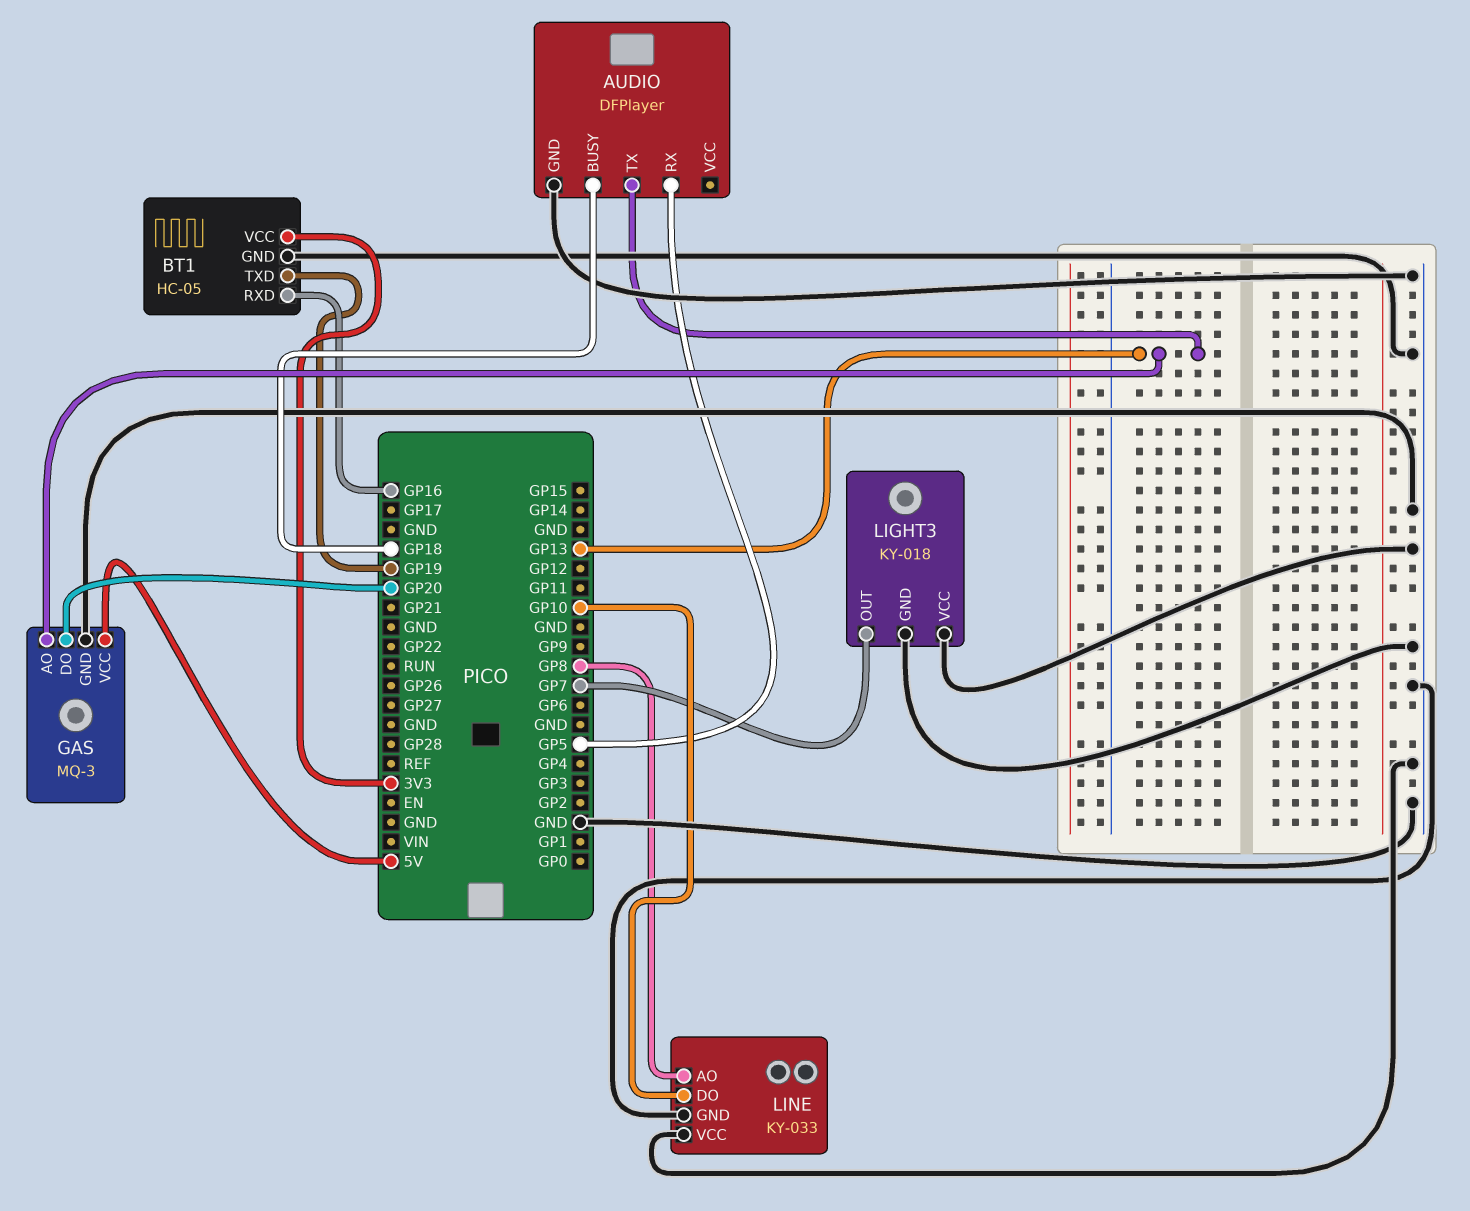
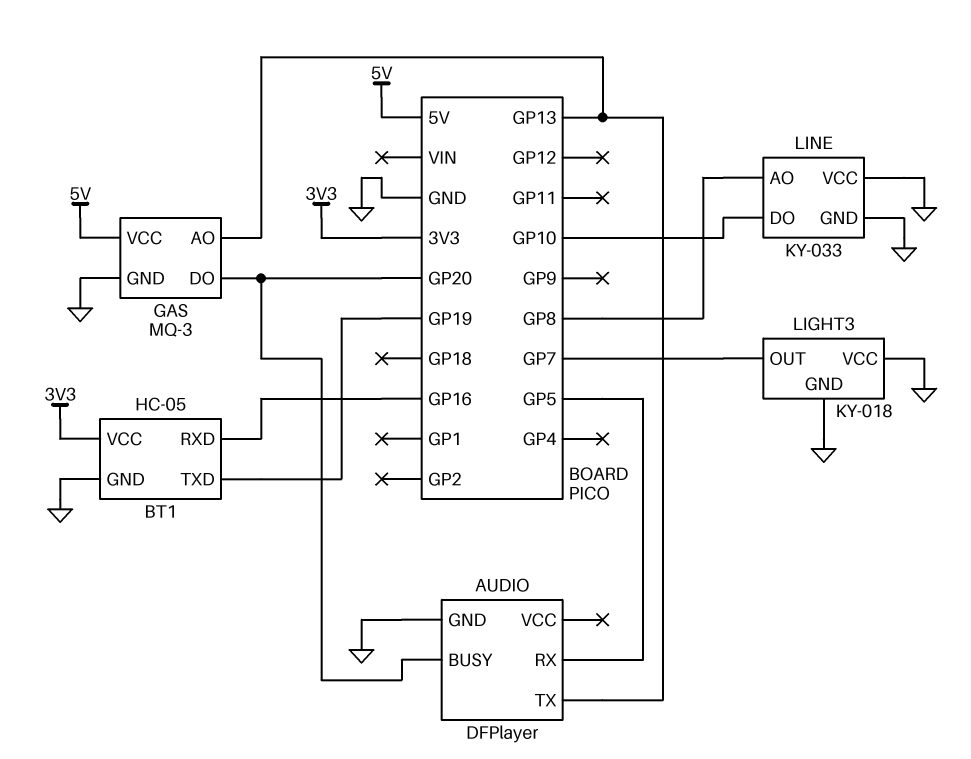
AUDIO pin BUSY: GP18 -> GP20

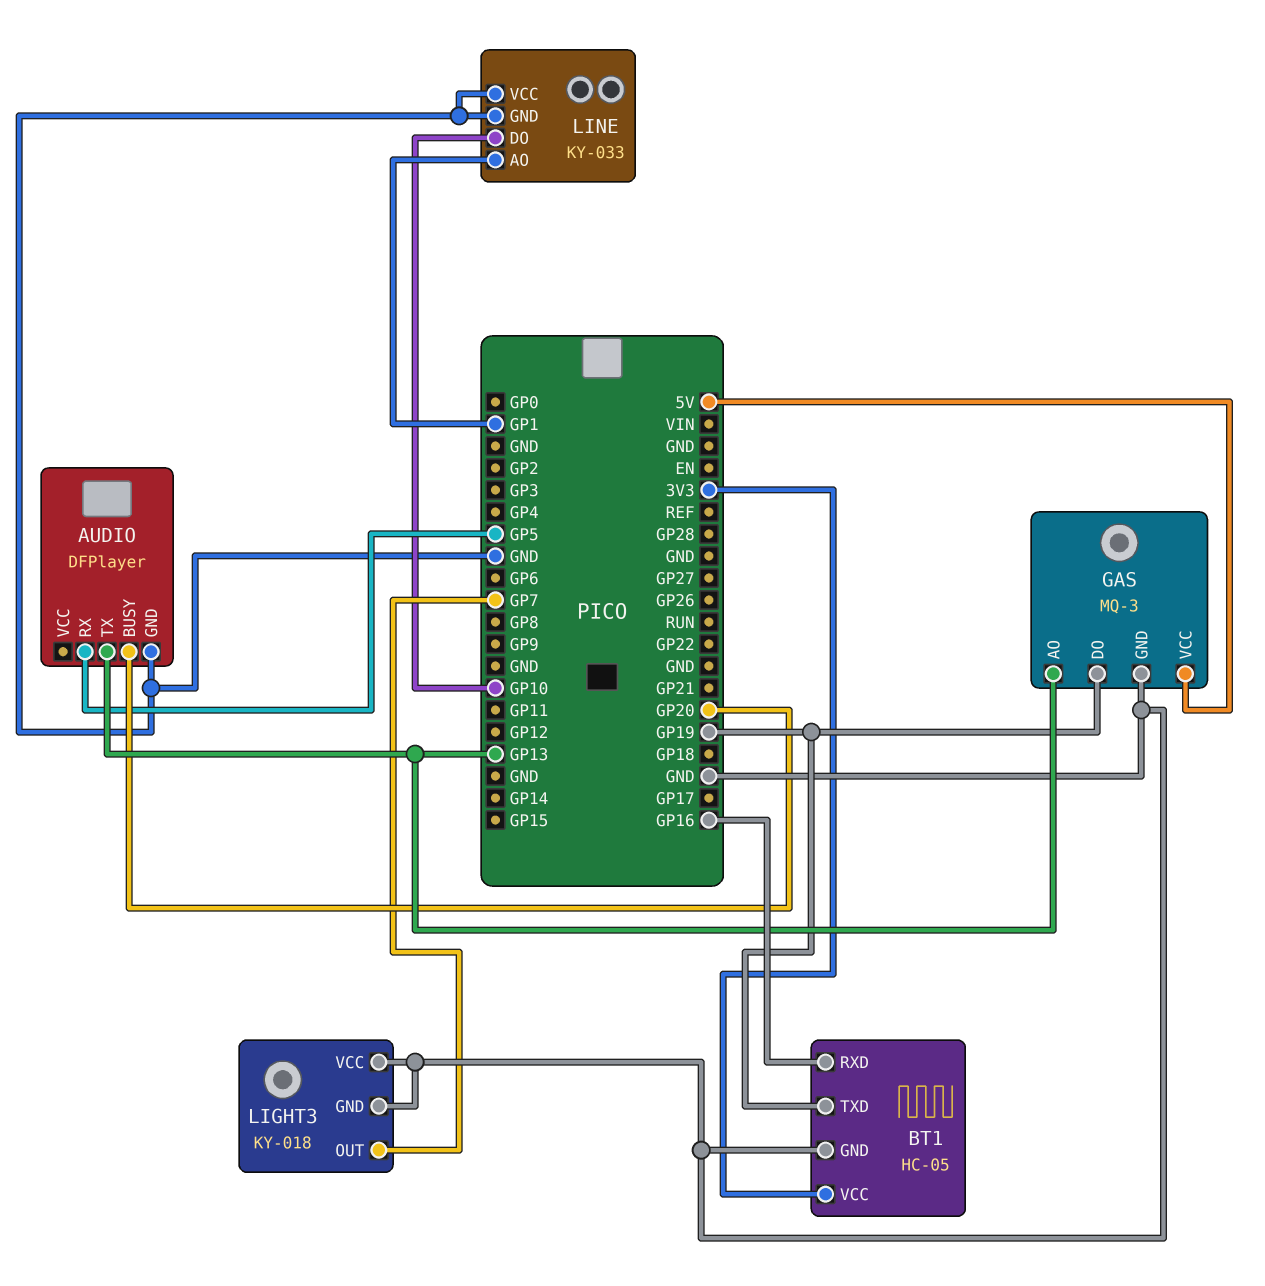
GAS pin DO: GP20 -> GP19
LINE pin AO: GP8 -> GP1

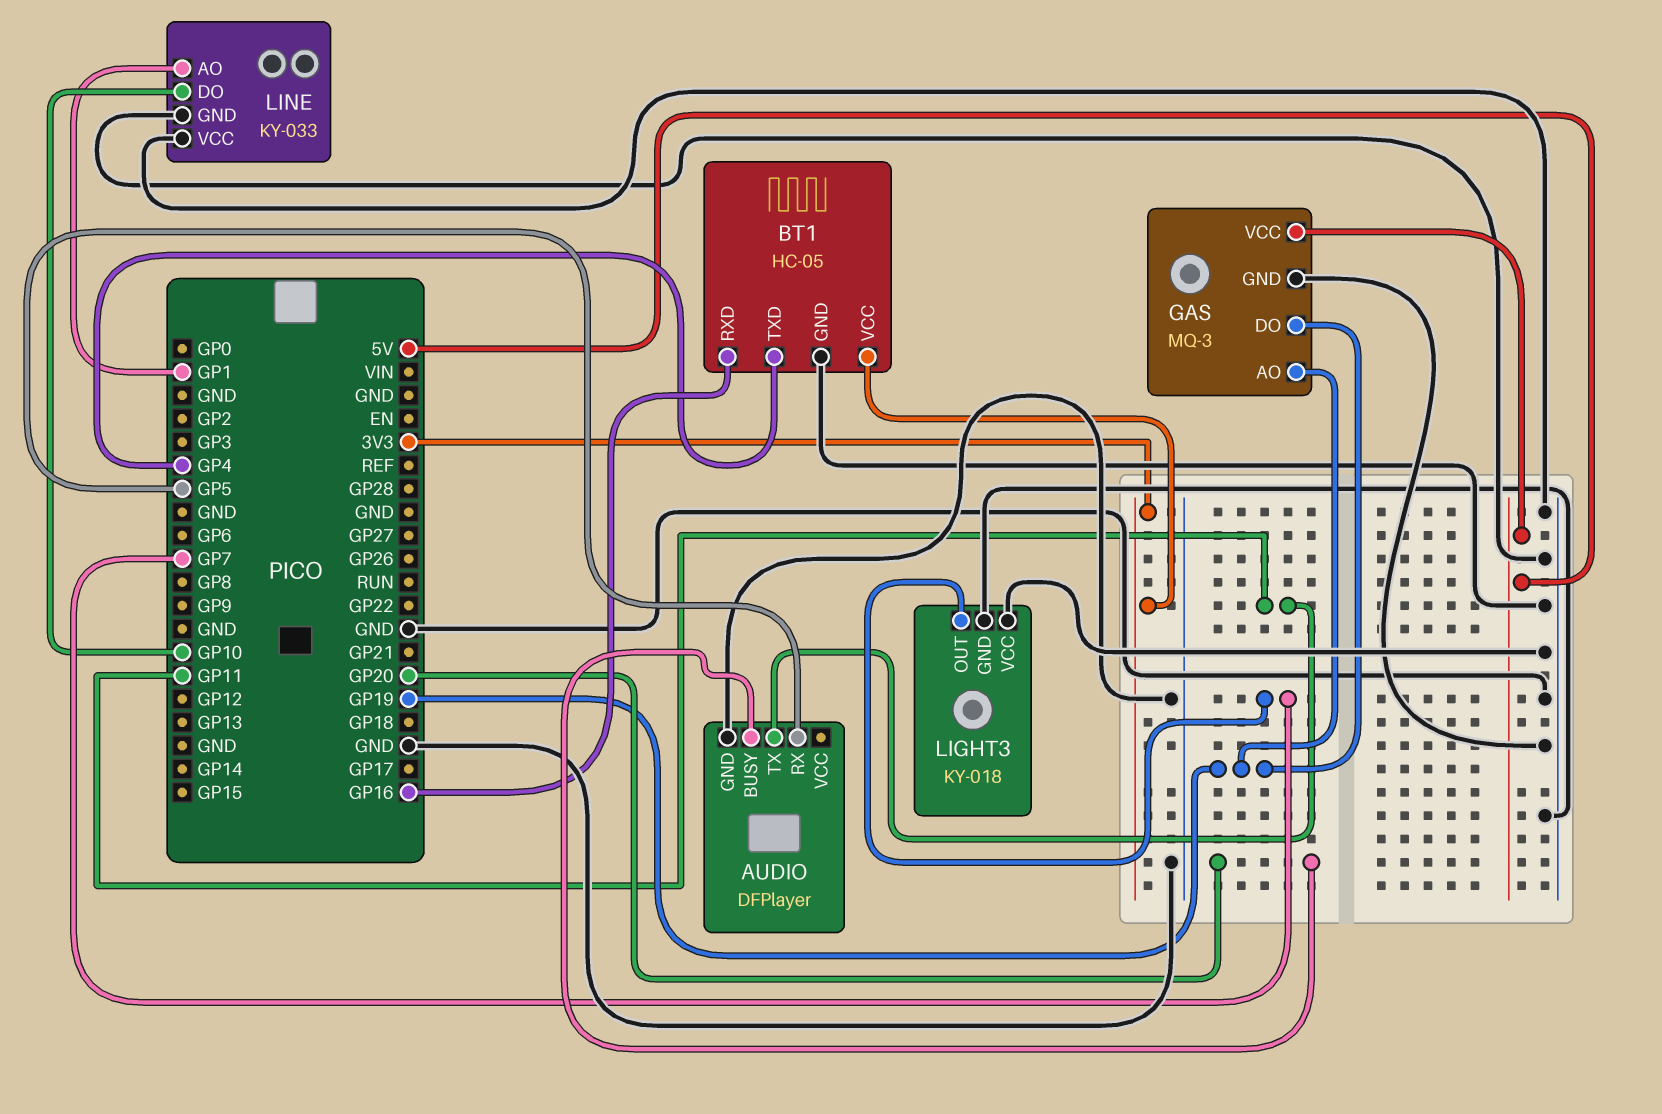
AUDIO pin TX: GP13 -> GP11
BT1 pin TXD: GP19 -> GP4
GAS pin AO: GP13 -> GP19

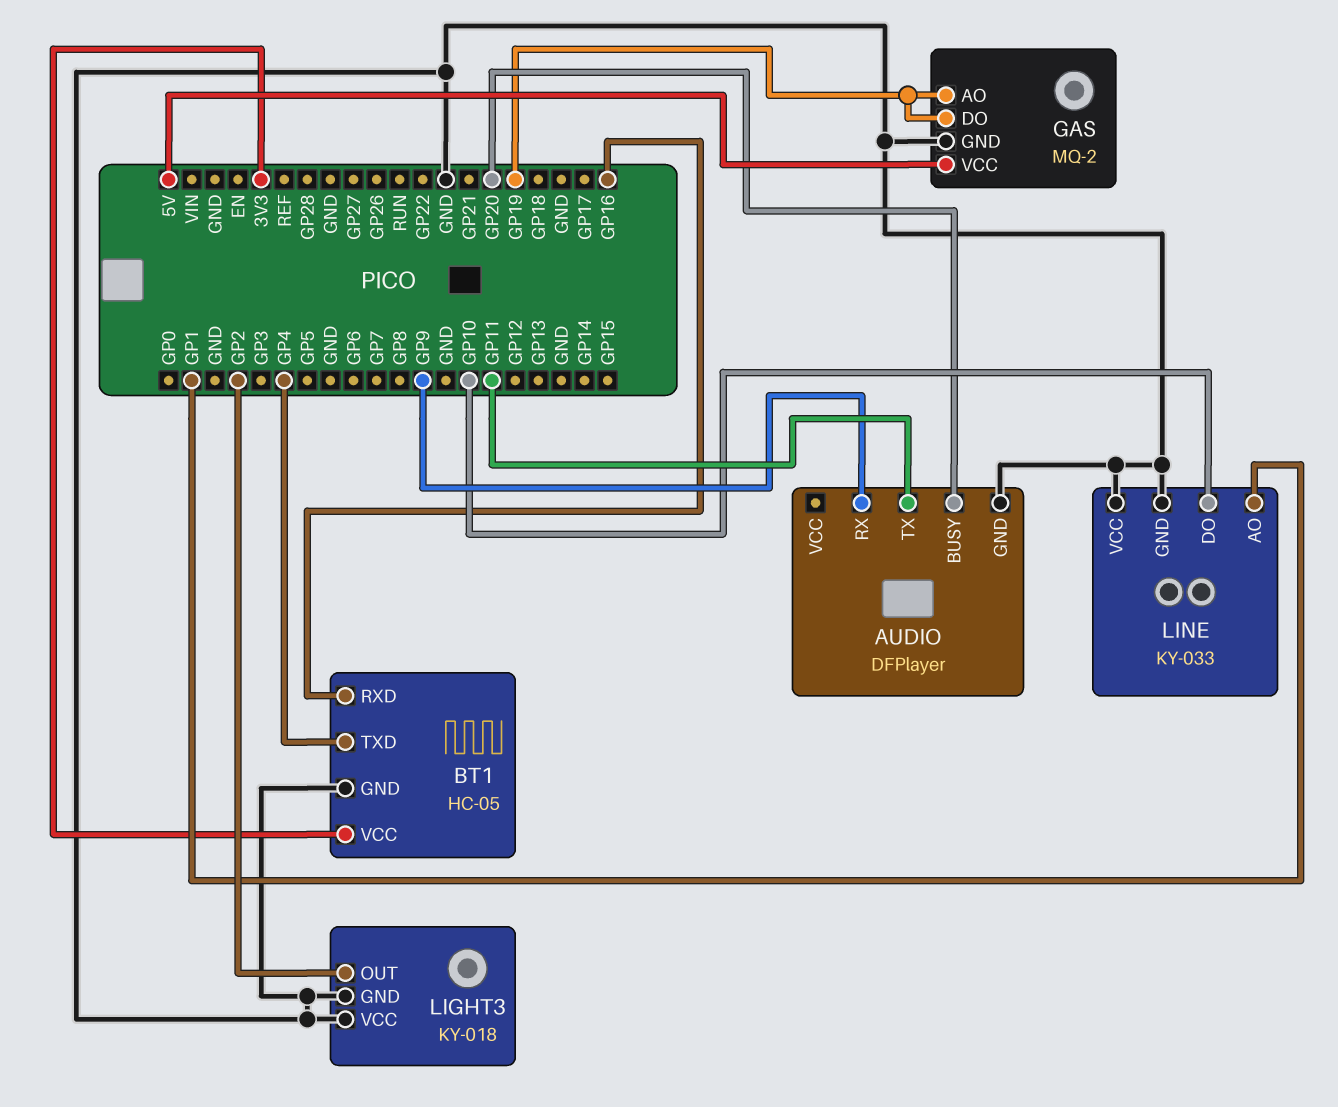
AUDIO pin RX: GP5 -> GP9
GAS: MQ-3 -> MQ-2
LIGHT3 pin OUT: GP7 -> GP2

